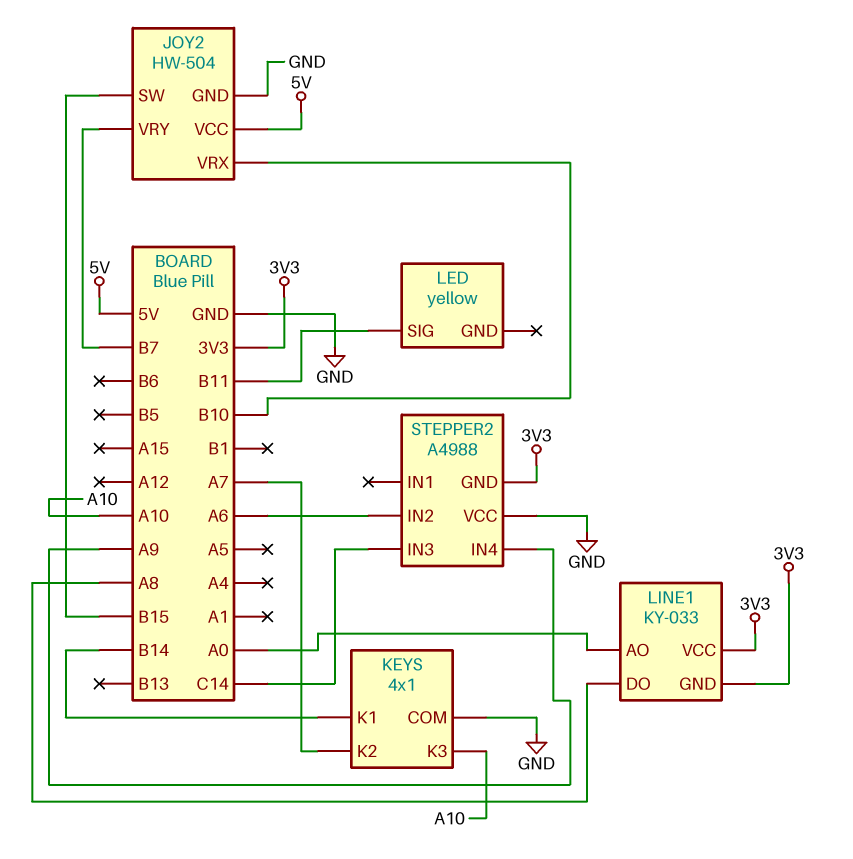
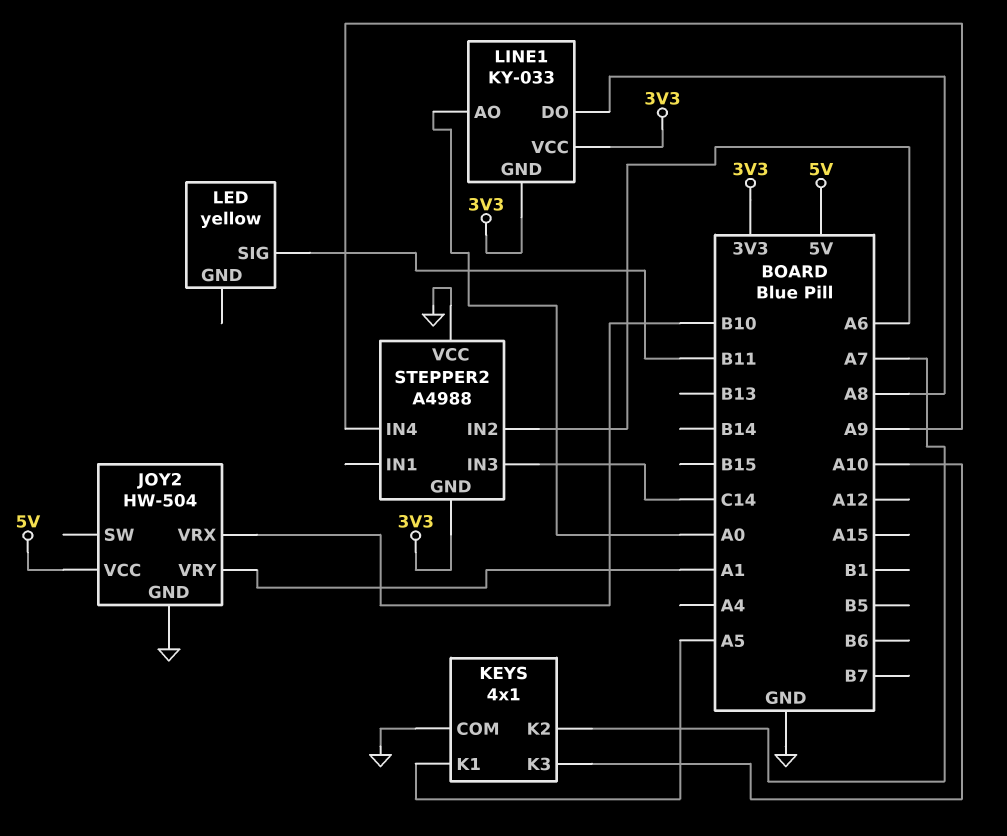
JOY2 pin SW: B15 -> none
JOY2 pin VRY: B7 -> A1
KEYS pin K1: B14 -> A5

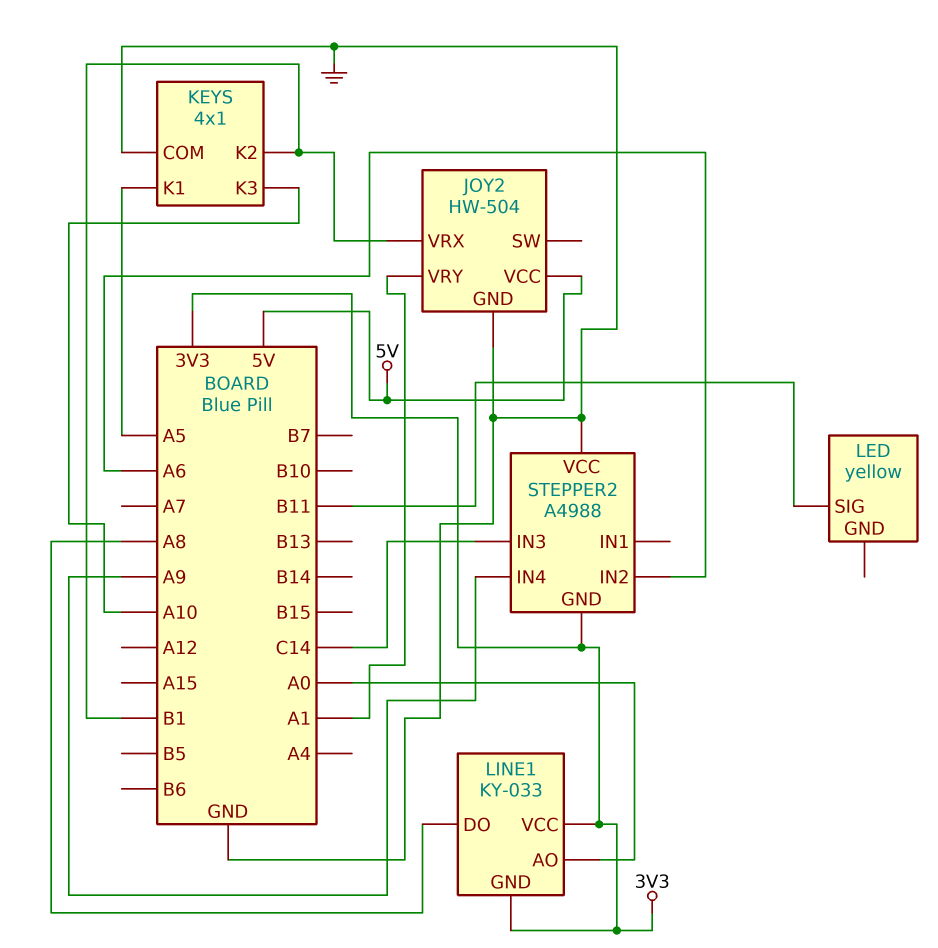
JOY2 pin VRX: B10 -> B1
KEYS pin K2: A7 -> B1

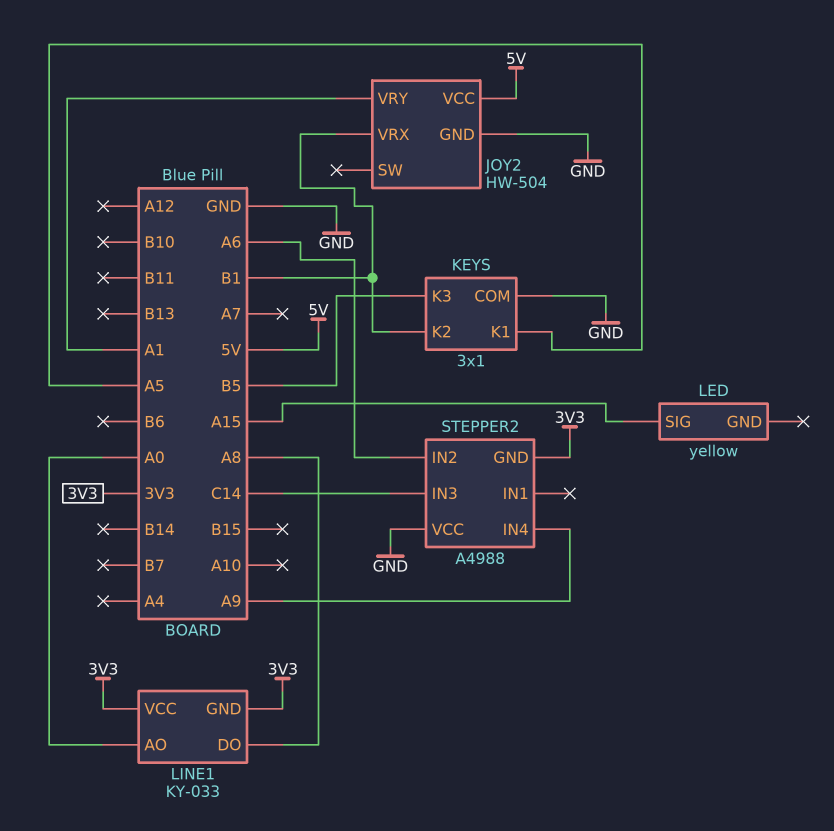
KEYS: 4x1 -> 3x1
KEYS pin K3: A10 -> B5
LED pin SIG: B11 -> A15

